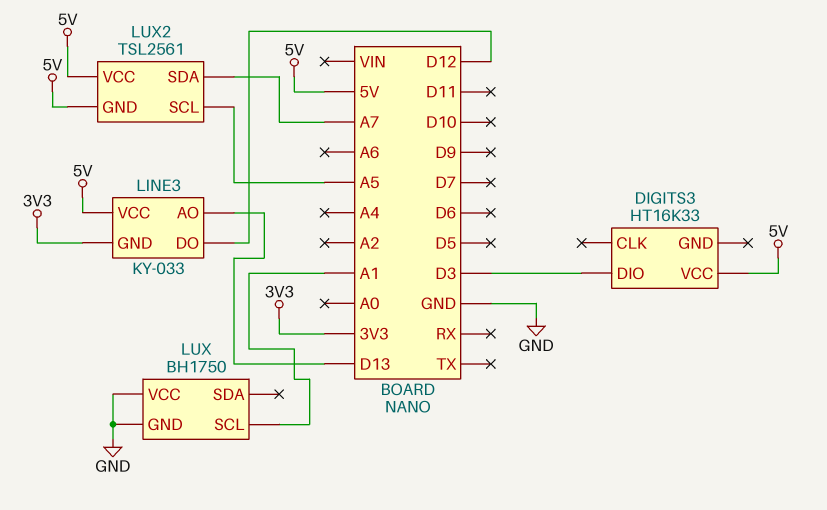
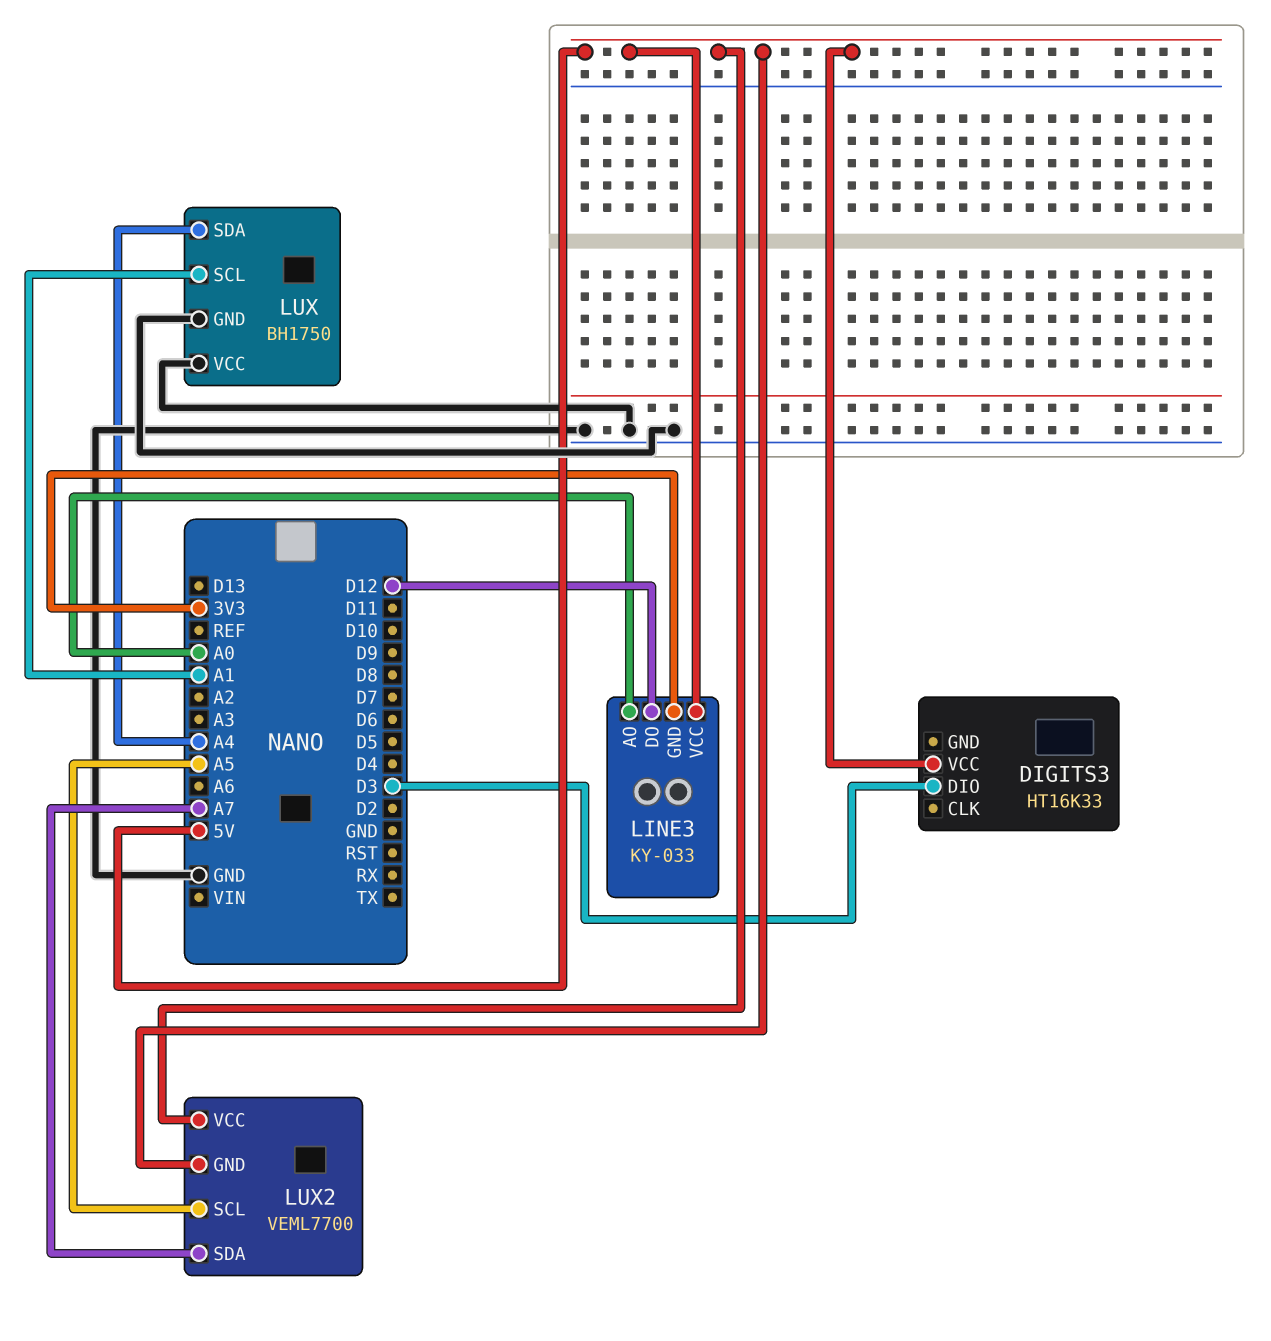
LINE3 pin AO: D13 -> A0
LUX pin SDA: none -> A4
LUX2: TSL2561 -> VEML7700

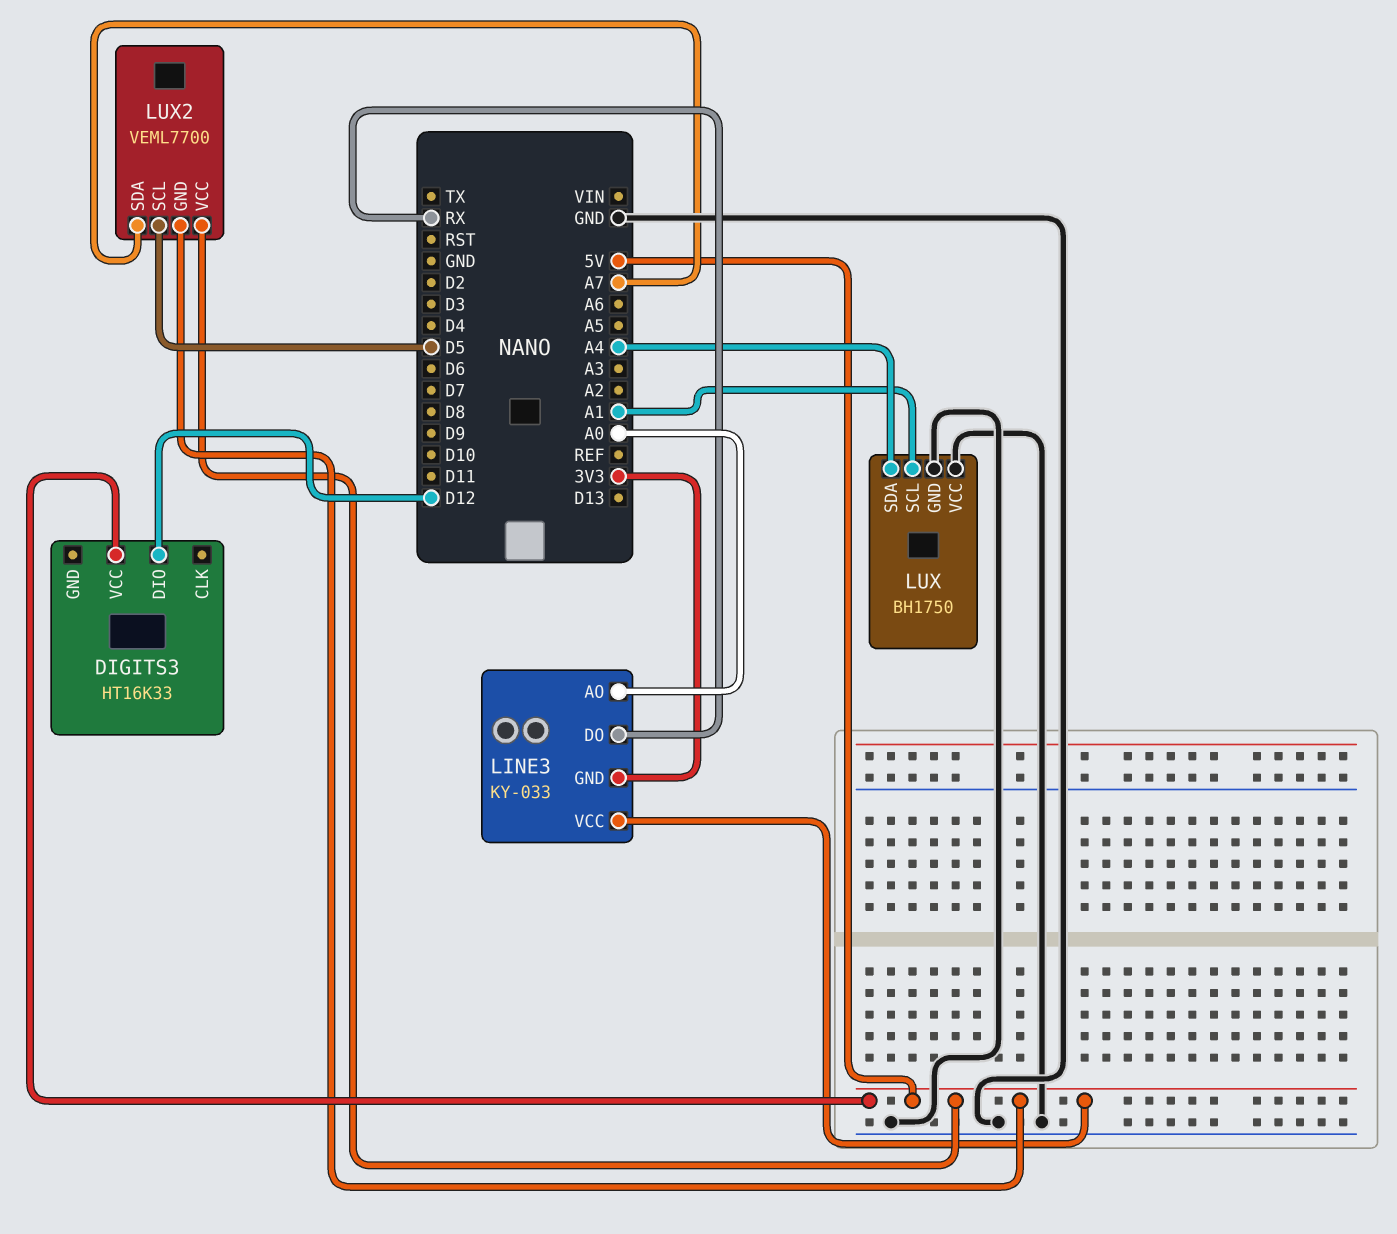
DIGITS3 pin DIO: D3 -> D12
LINE3 pin DO: D12 -> RX
LUX2 pin SCL: A5 -> D5

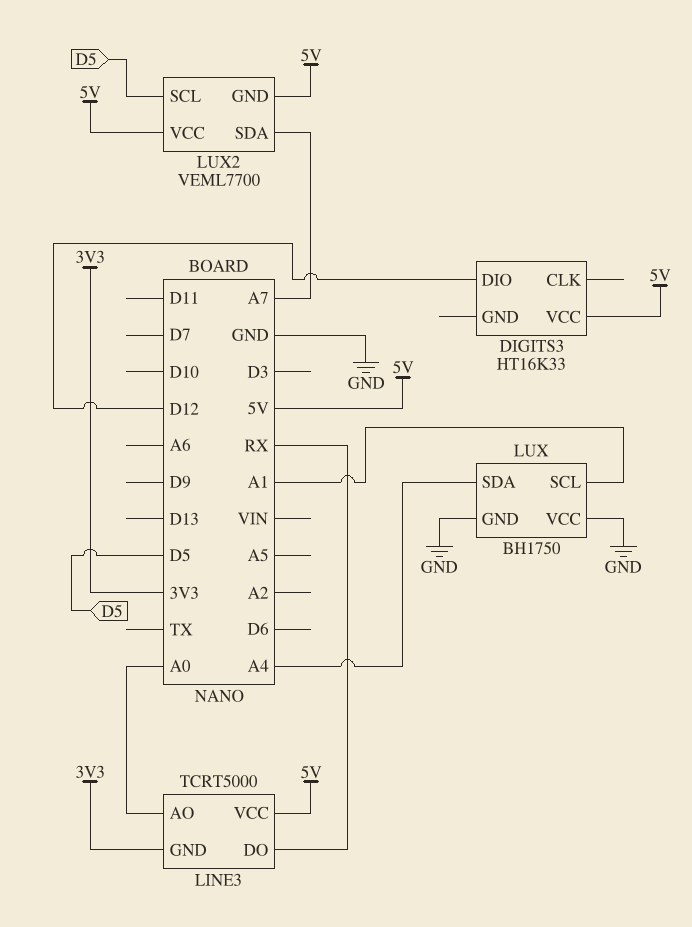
LINE3: KY-033 -> TCRT5000

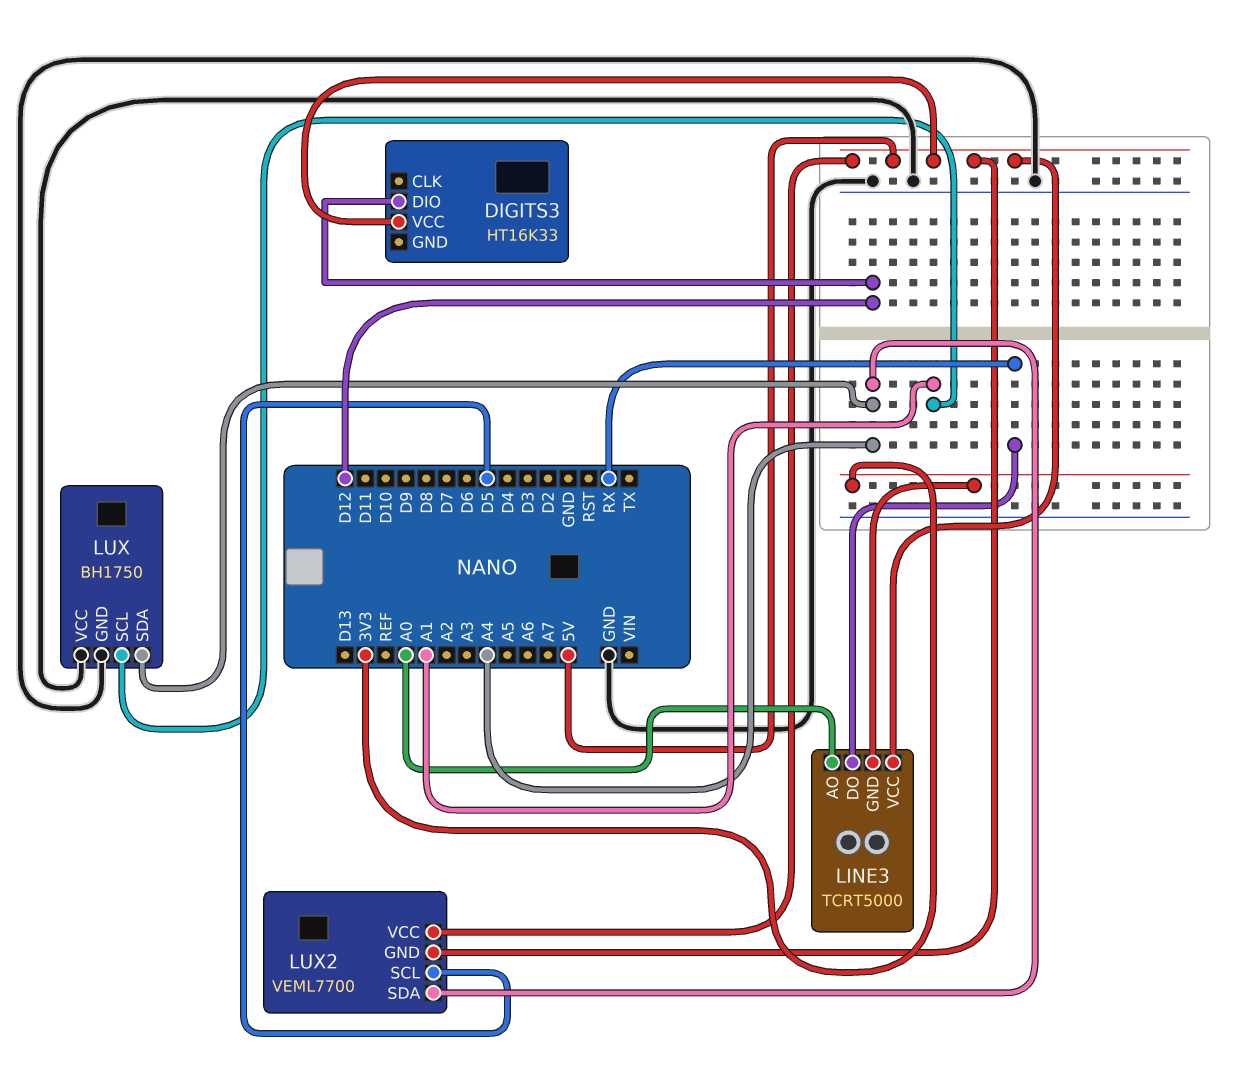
LUX2 pin SDA: A7 -> A4

